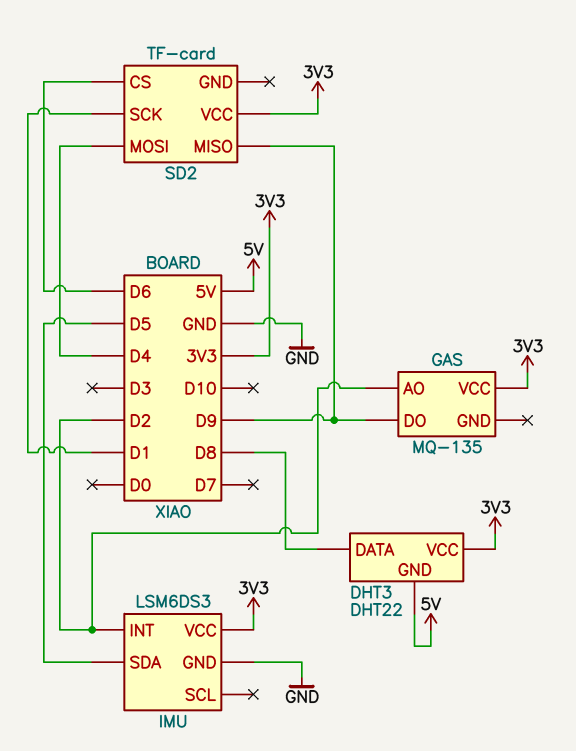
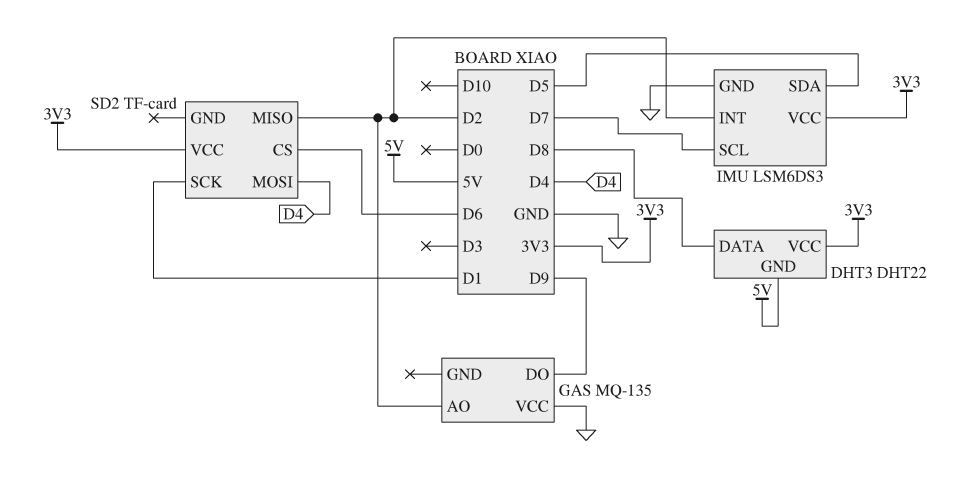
GAS pin VCC: 3V3 -> GND
IMU pin SCL: none -> D7
SD2 pin MISO: D9 -> D2

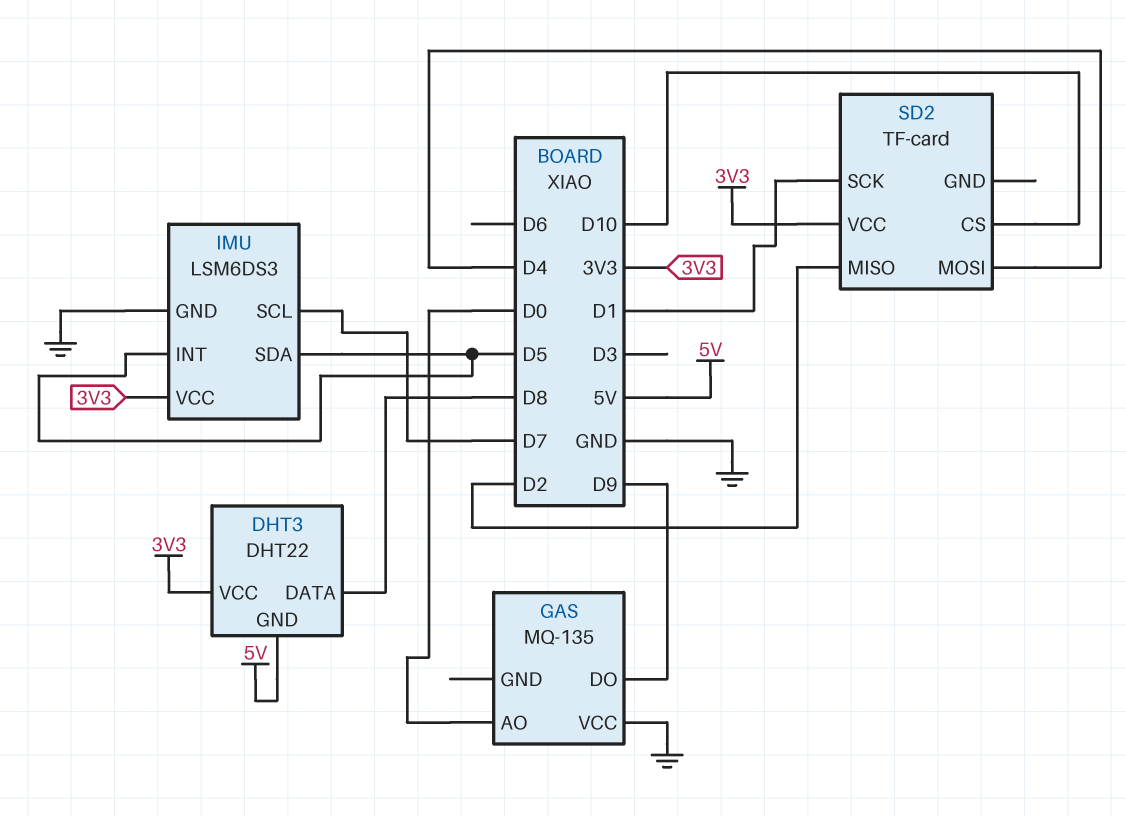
GAS pin AO: D2 -> D0
IMU pin INT: D2 -> D5
SD2 pin CS: D6 -> D10

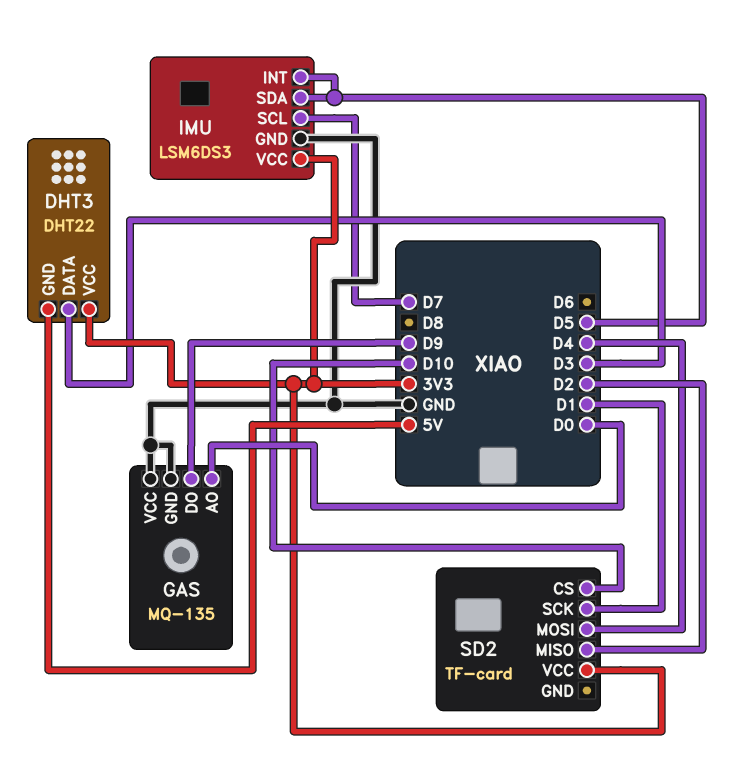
DHT3 pin DATA: D8 -> D3
GAS pin GND: none -> GND

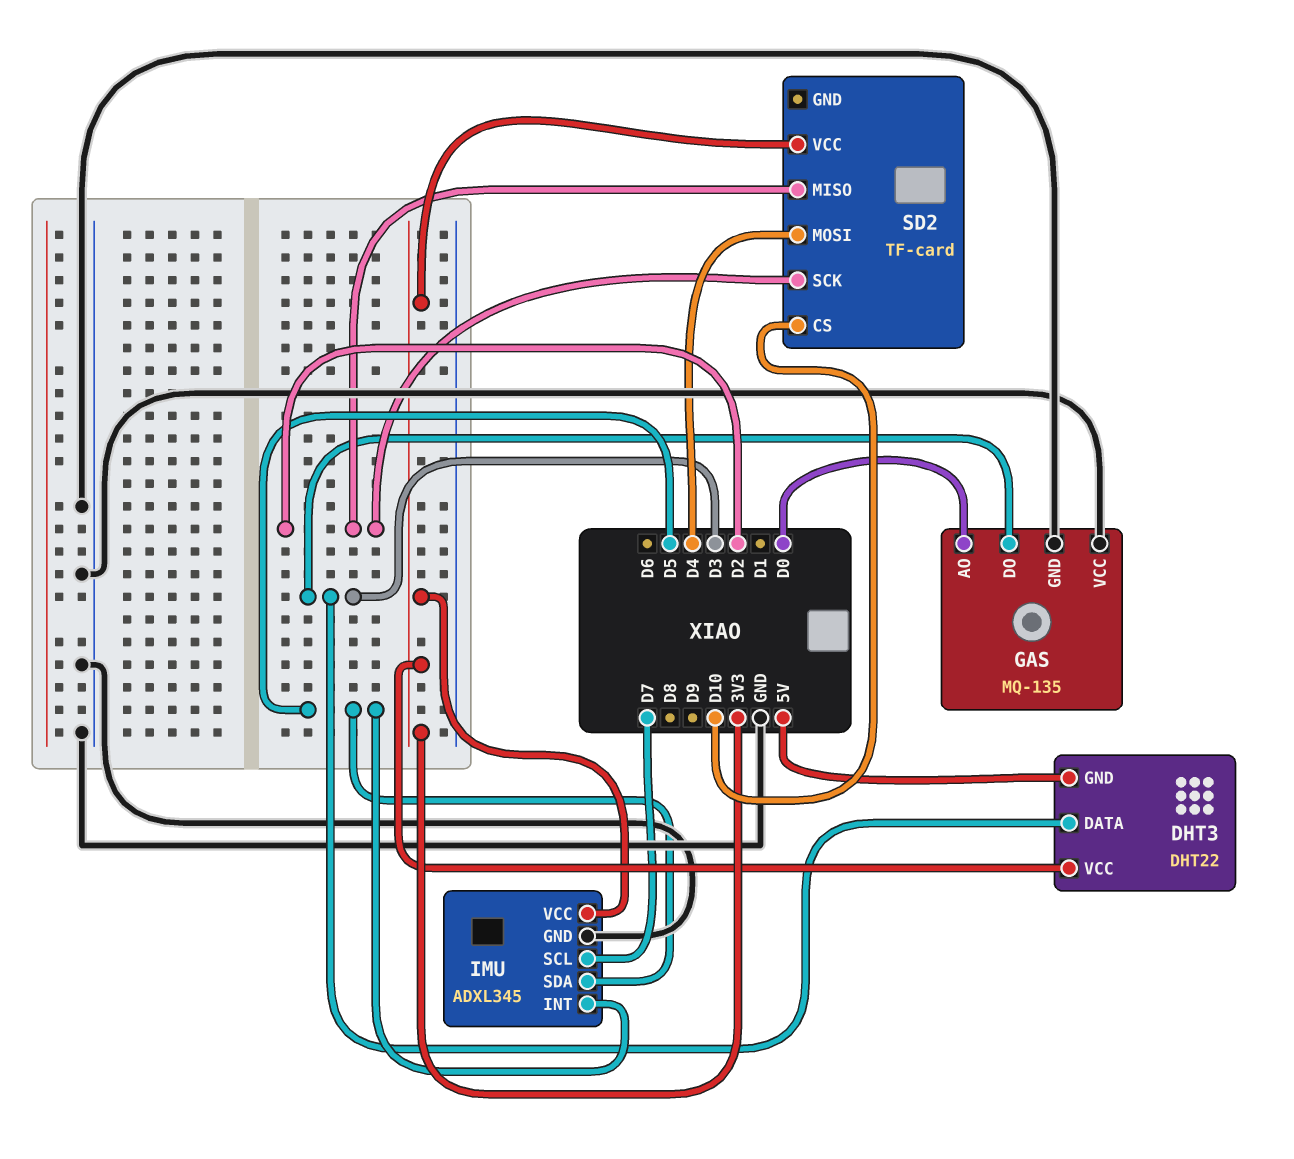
GAS pin DO: D9 -> D3
IMU: LSM6DS3 -> ADXL345
SD2 pin SCK: D1 -> D2

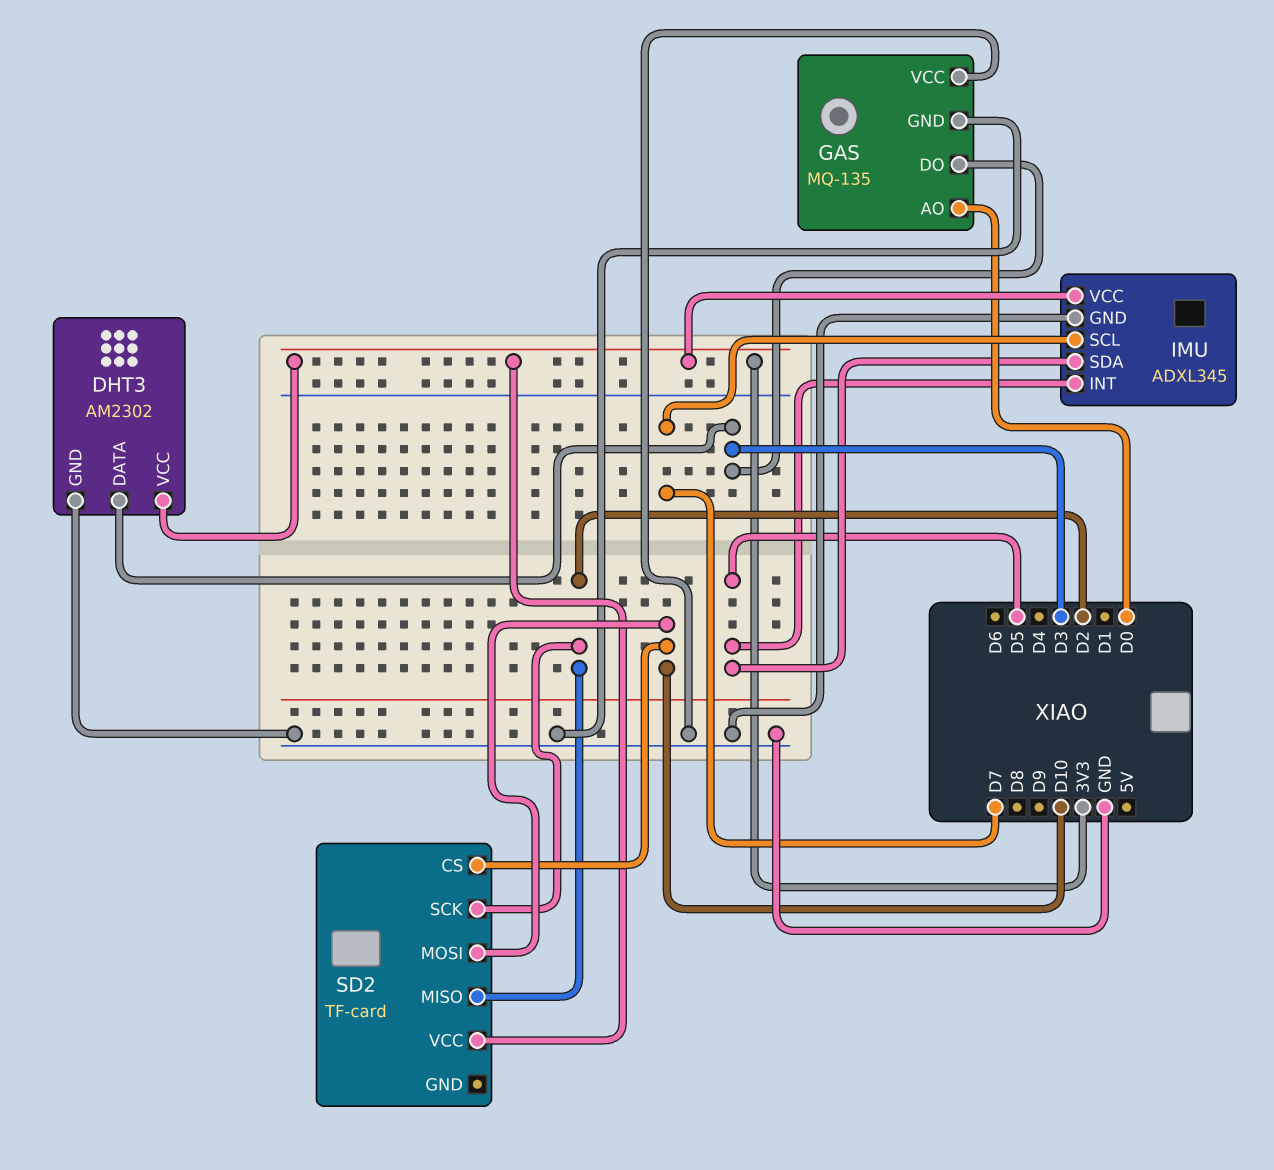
DHT3: DHT22 -> AM2302
DHT3 pin GND: 5V -> GND
SD2 pin MOSI: D4 -> D10

